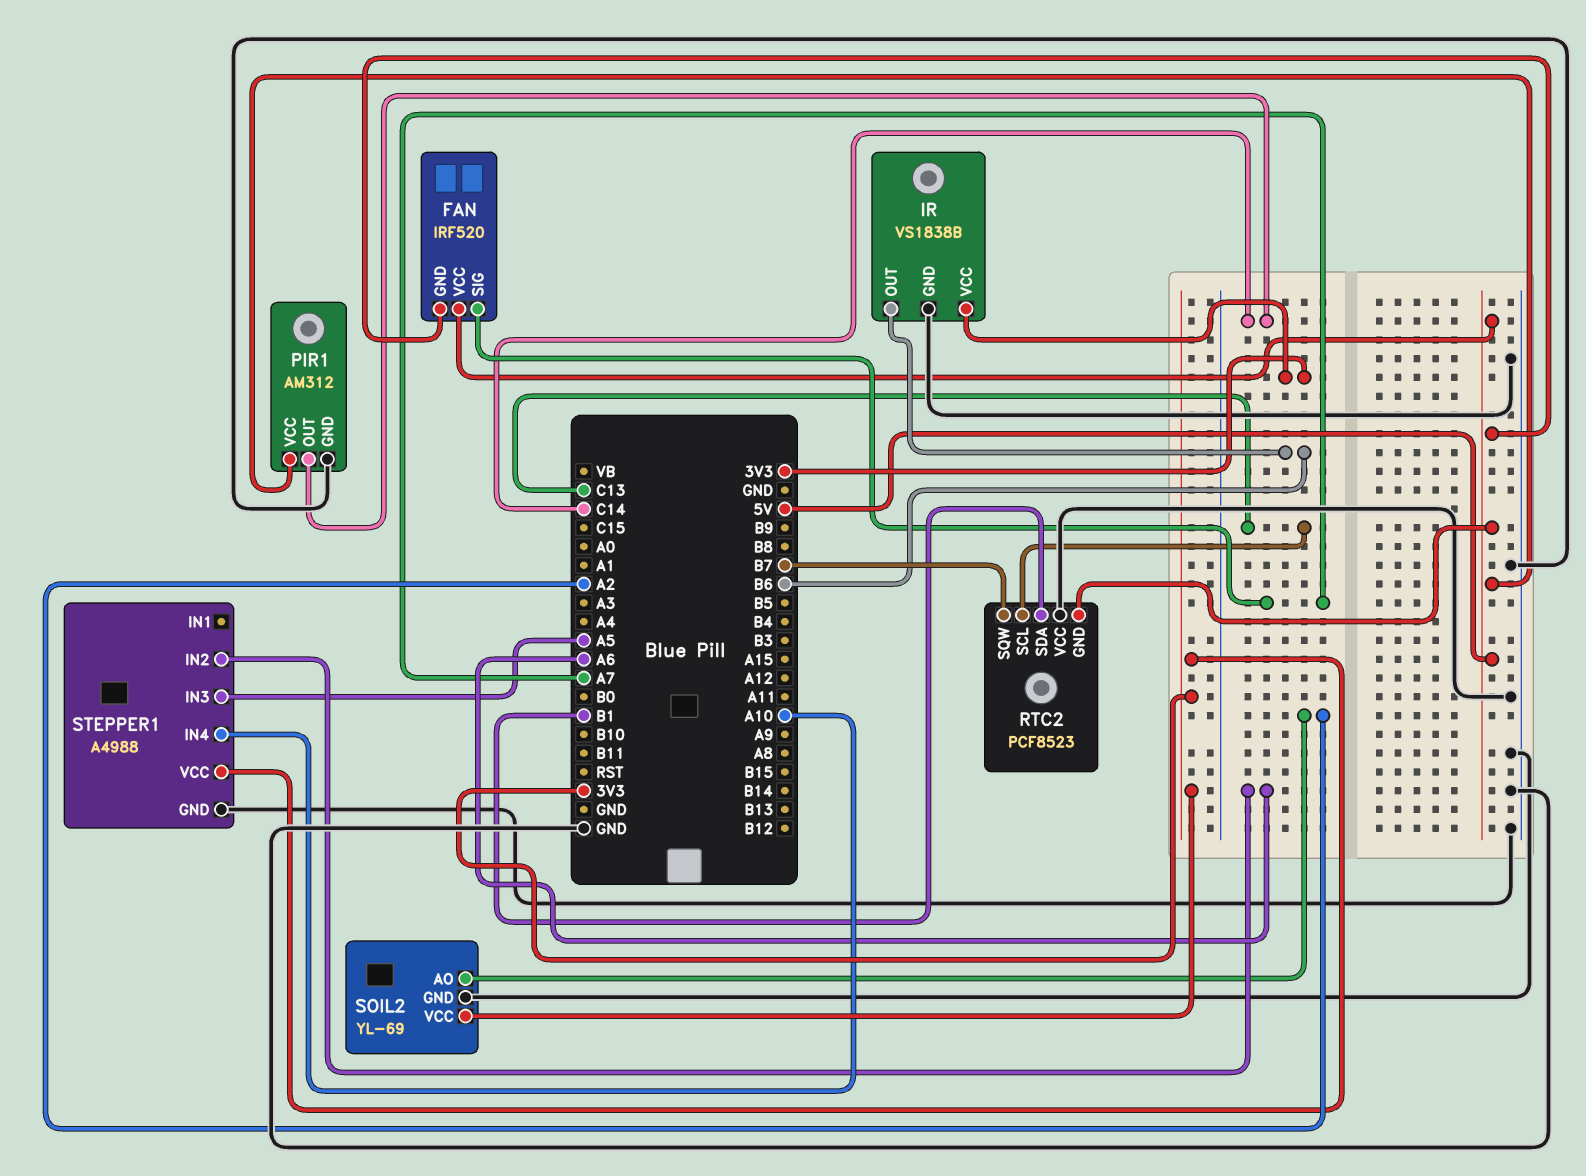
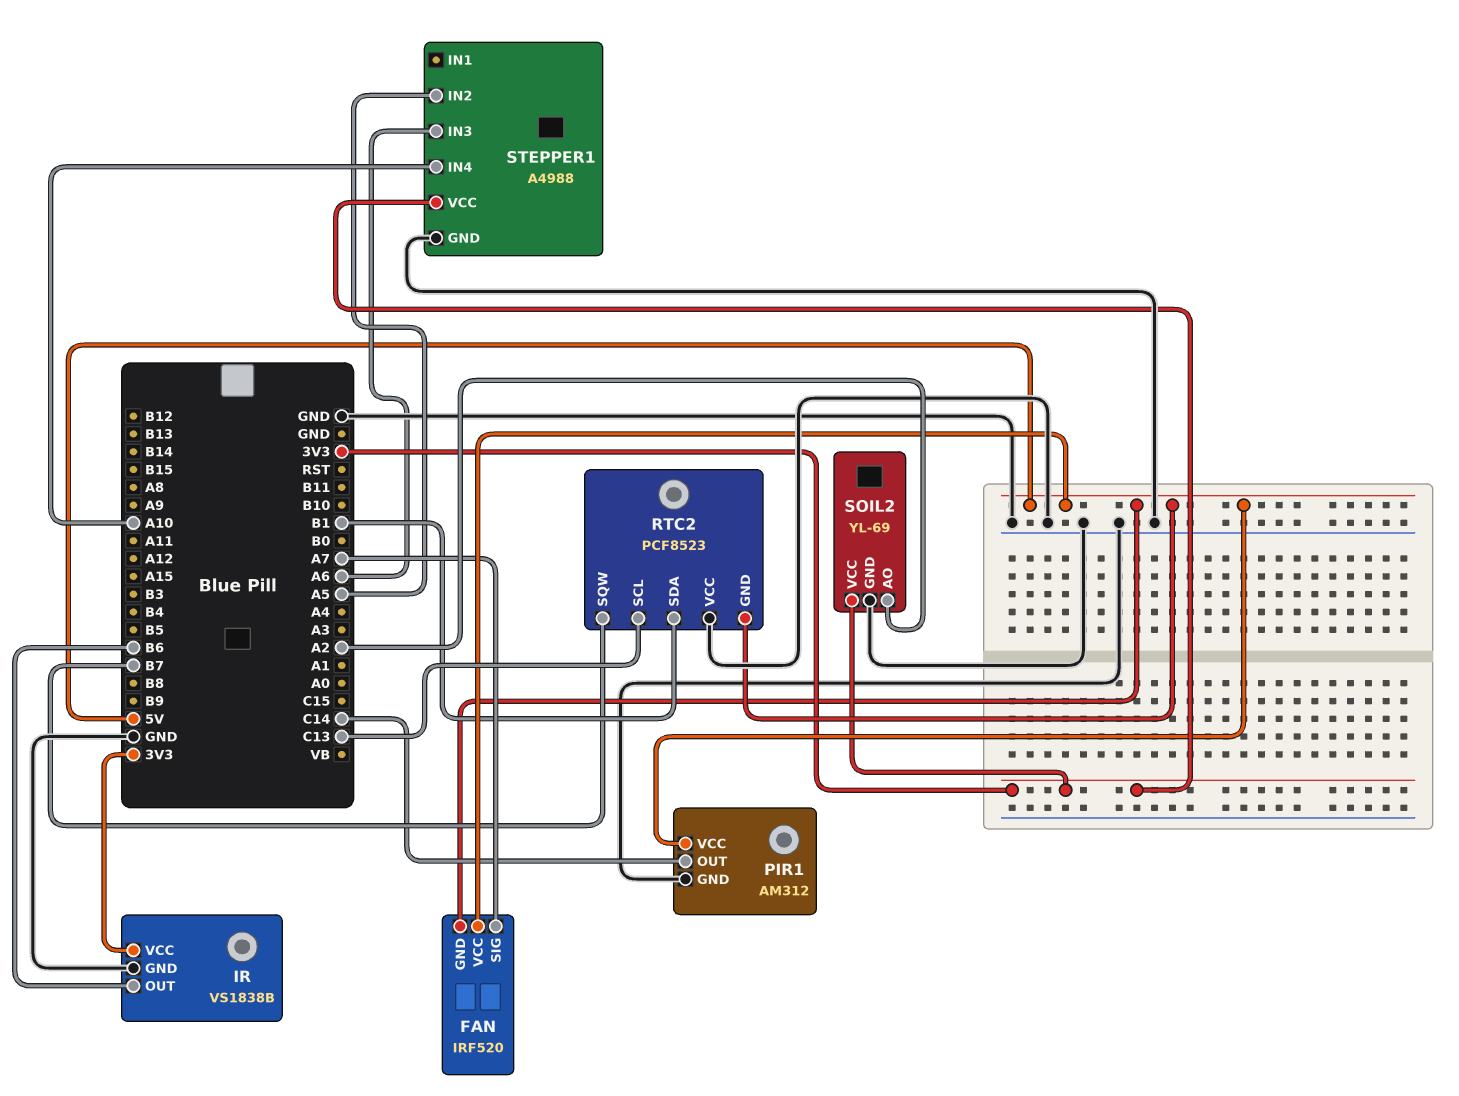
STEPPER1 pin IN2: A6 -> A5
STEPPER1 pin IN3: A5 -> A6

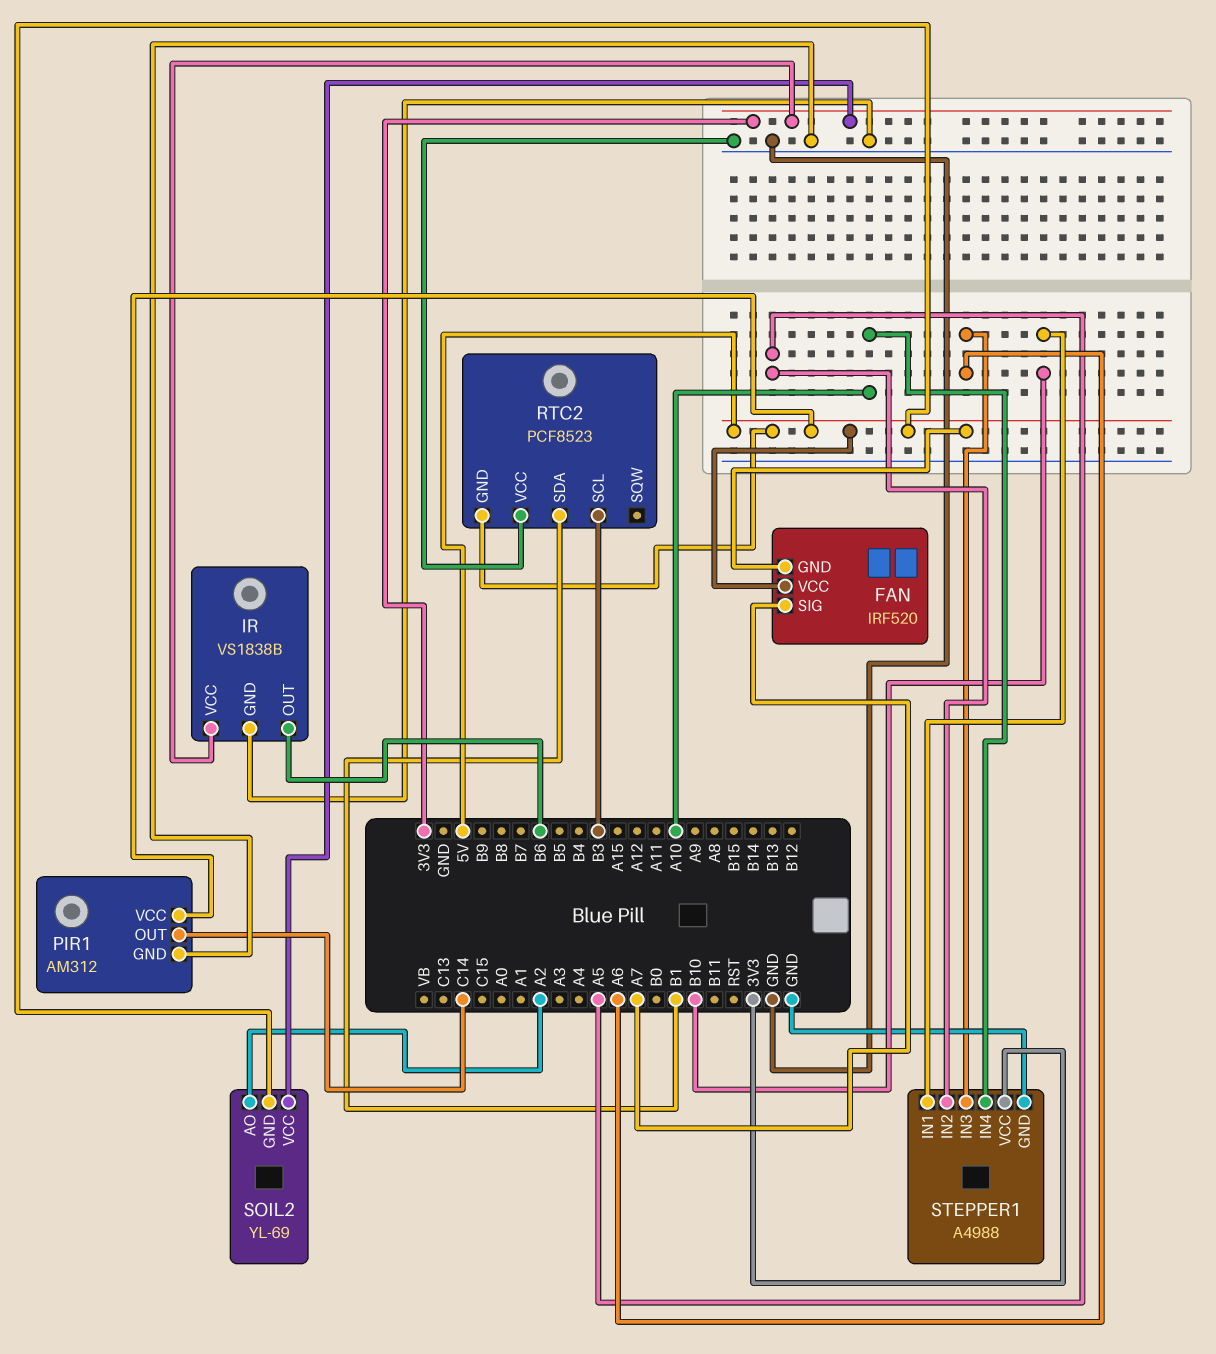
RTC2 pin SCL: C13 -> B3
RTC2 pin SQW: B7 -> none
SOIL2 pin GND: GND -> 5V
STEPPER1 pin IN1: none -> B10

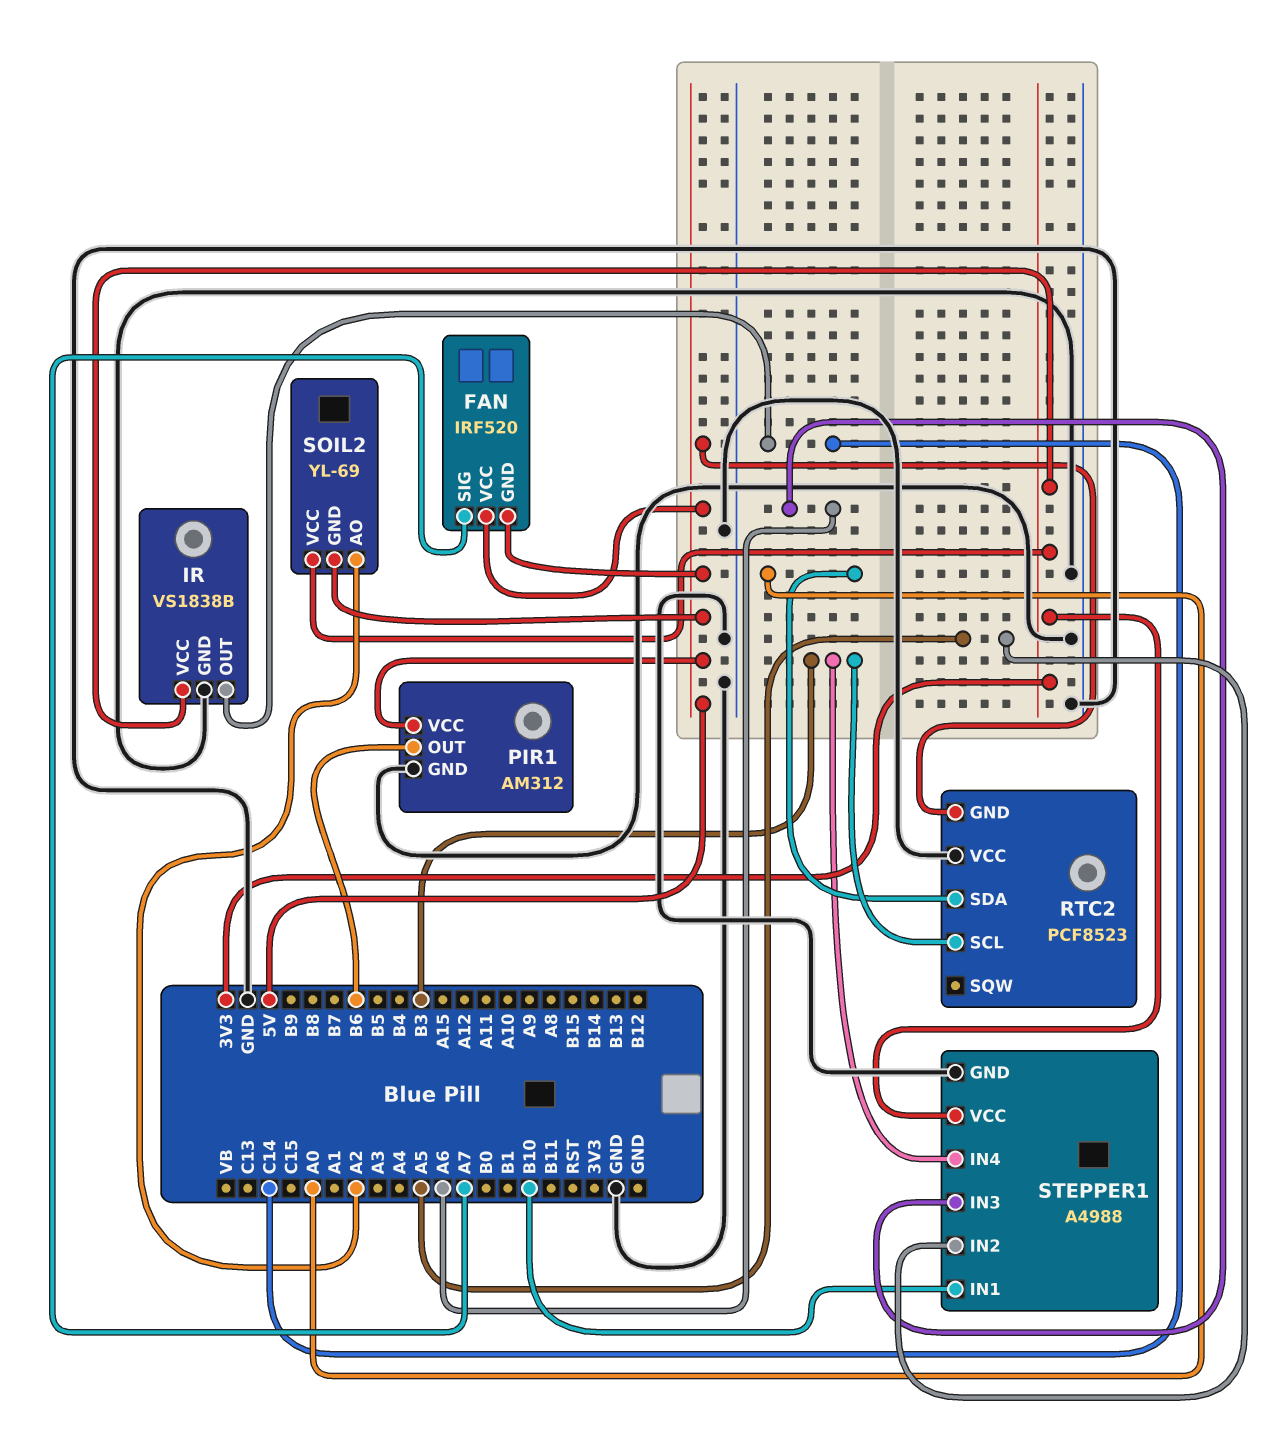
IR pin OUT: B6 -> C14
PIR1 pin OUT: C14 -> B6
RTC2 pin SDA: B1 -> A0
STEPPER1 pin IN4: A10 -> B3

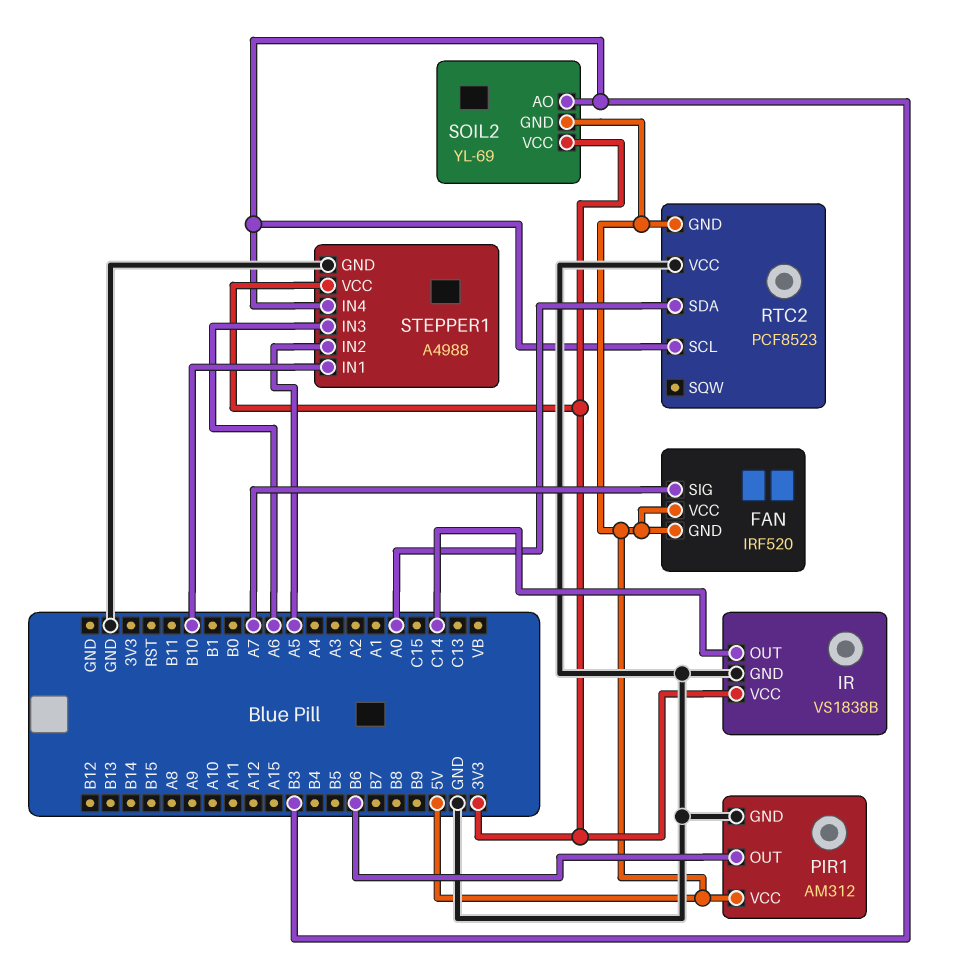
SOIL2 pin AO: A2 -> B3

